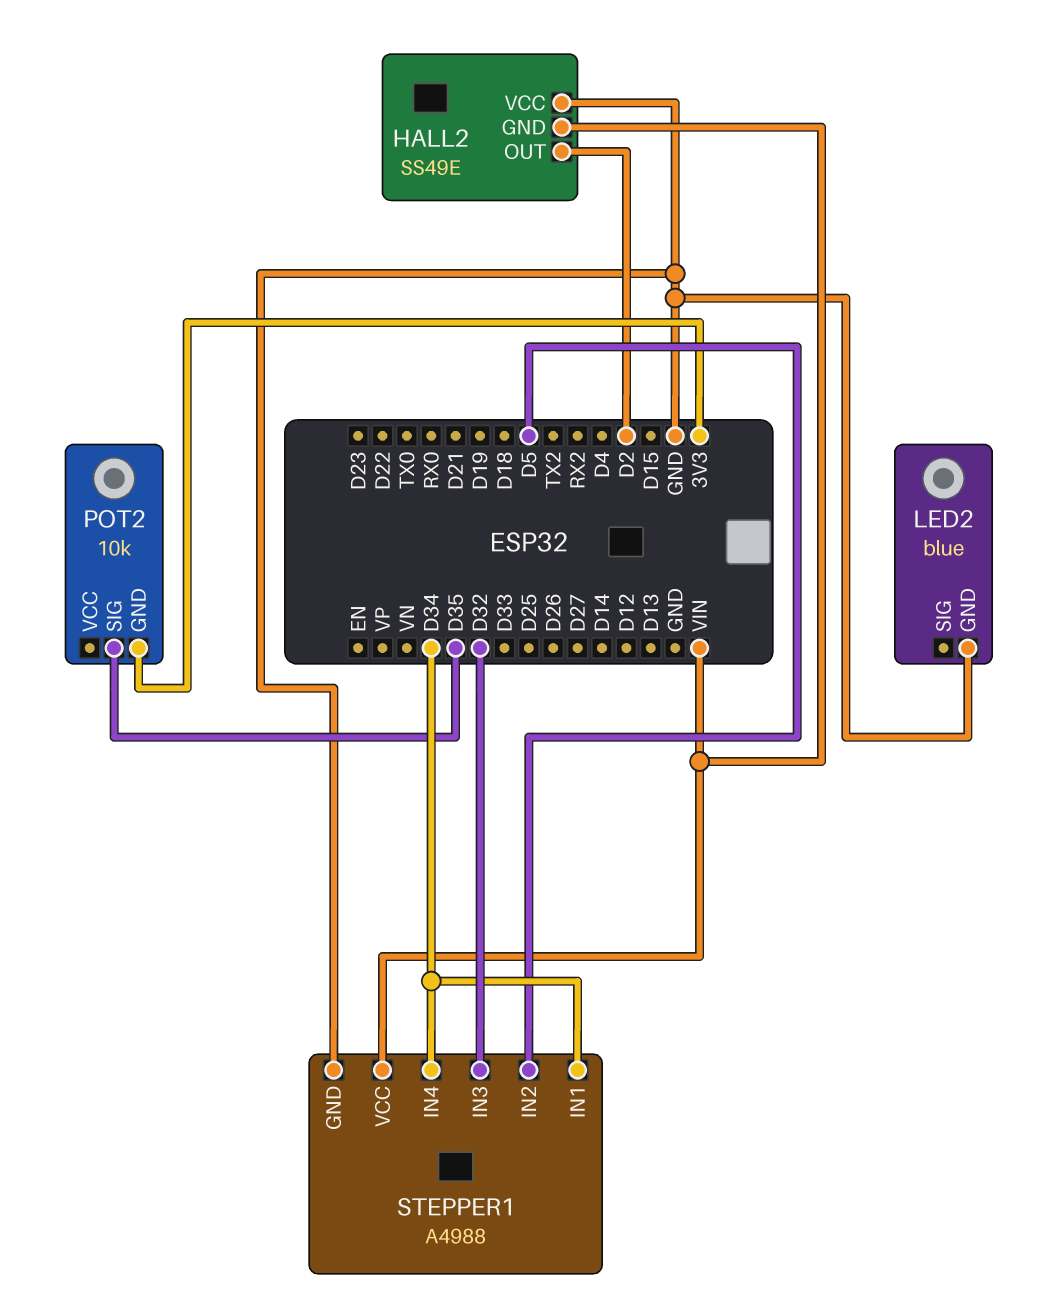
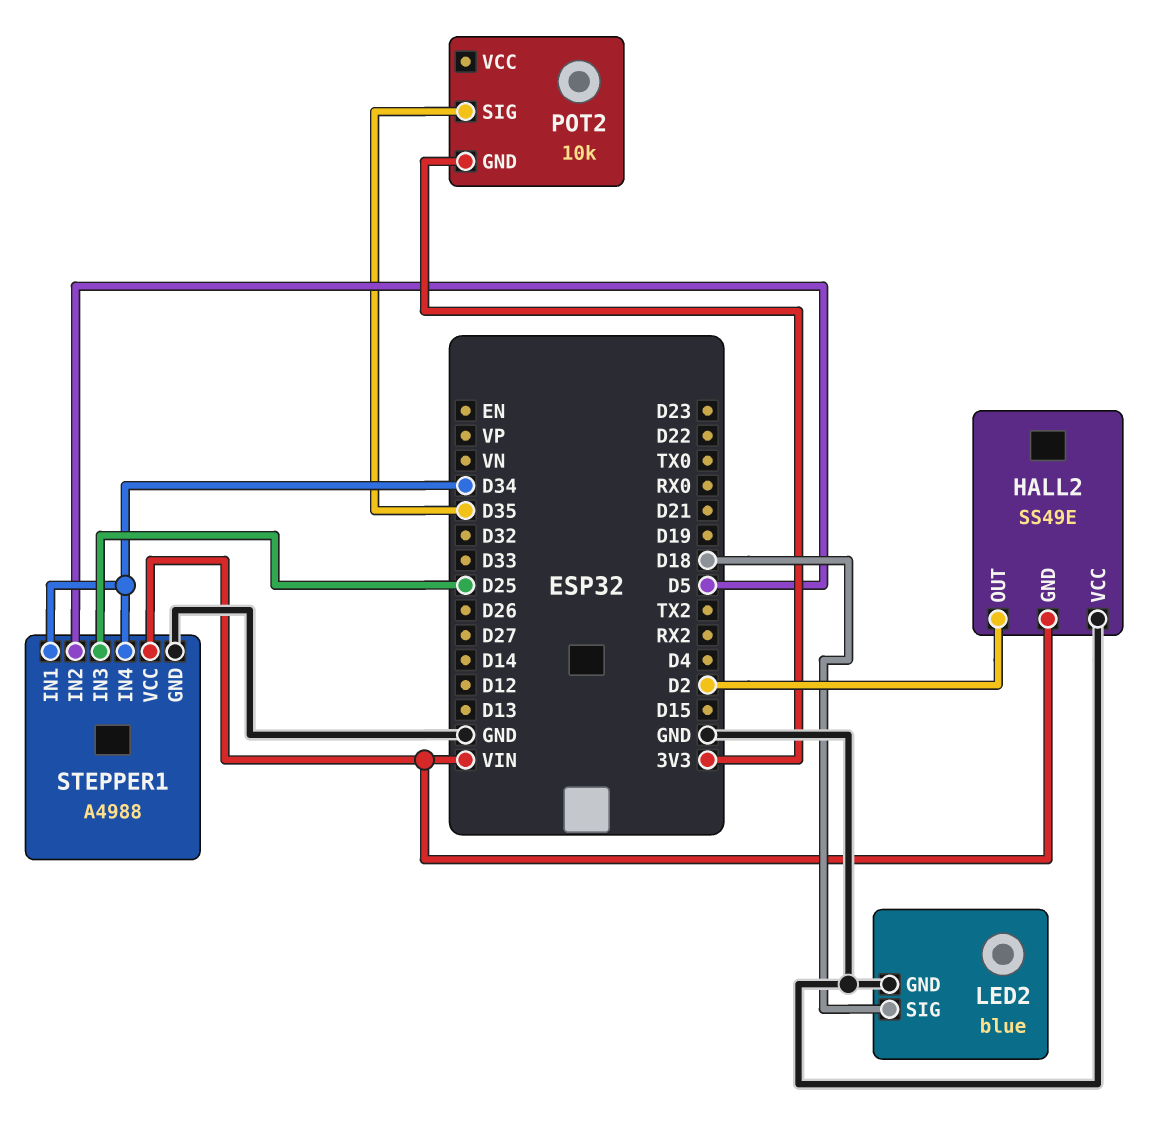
LED2 pin SIG: none -> D18
STEPPER1 pin IN3: D32 -> D25

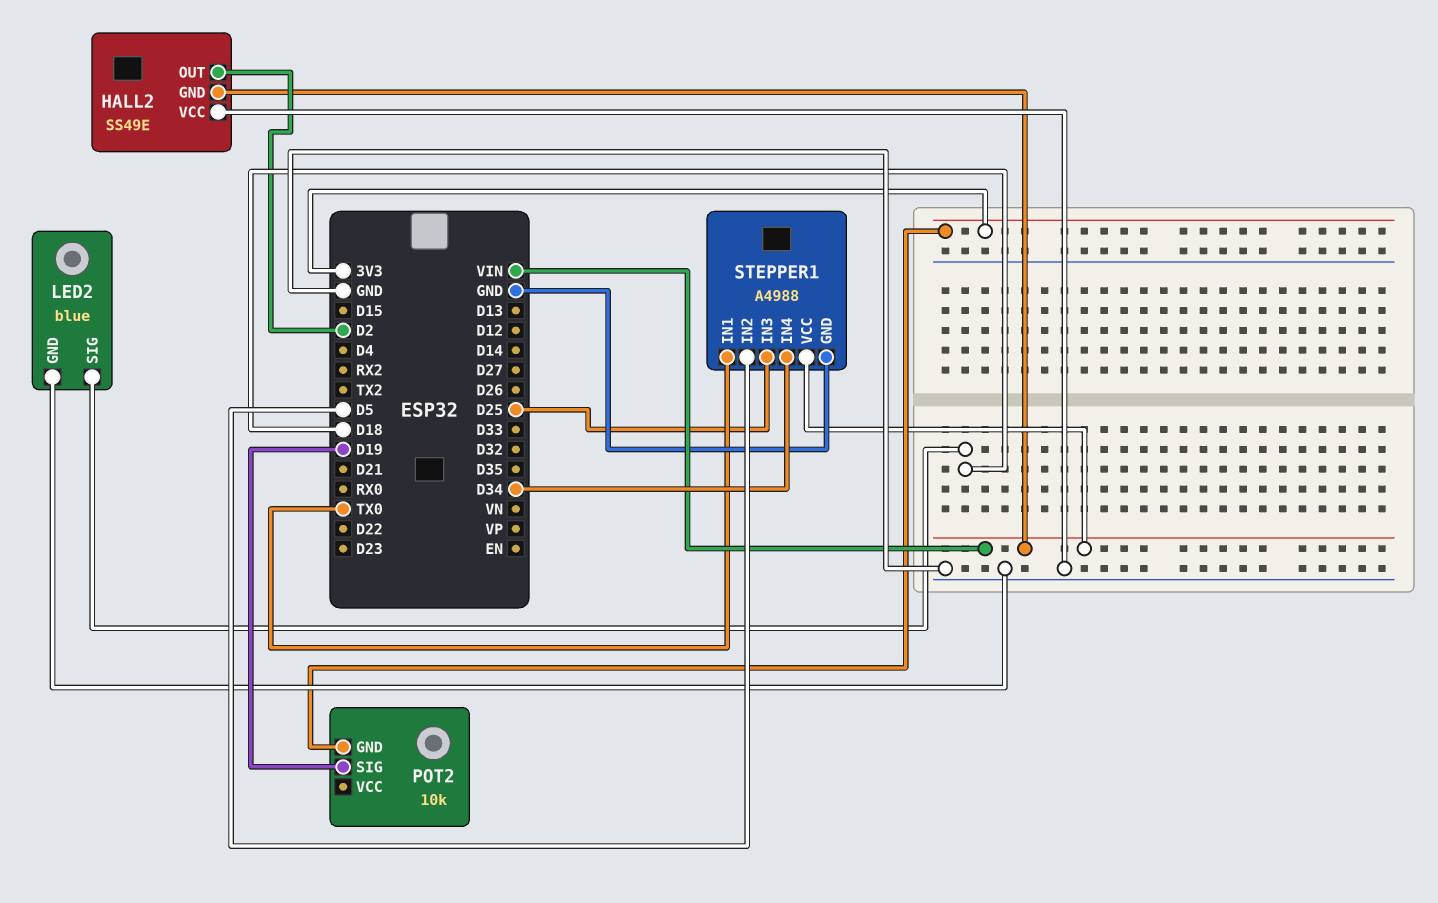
POT2 pin SIG: D35 -> D19
STEPPER1 pin IN1: D34 -> TX0

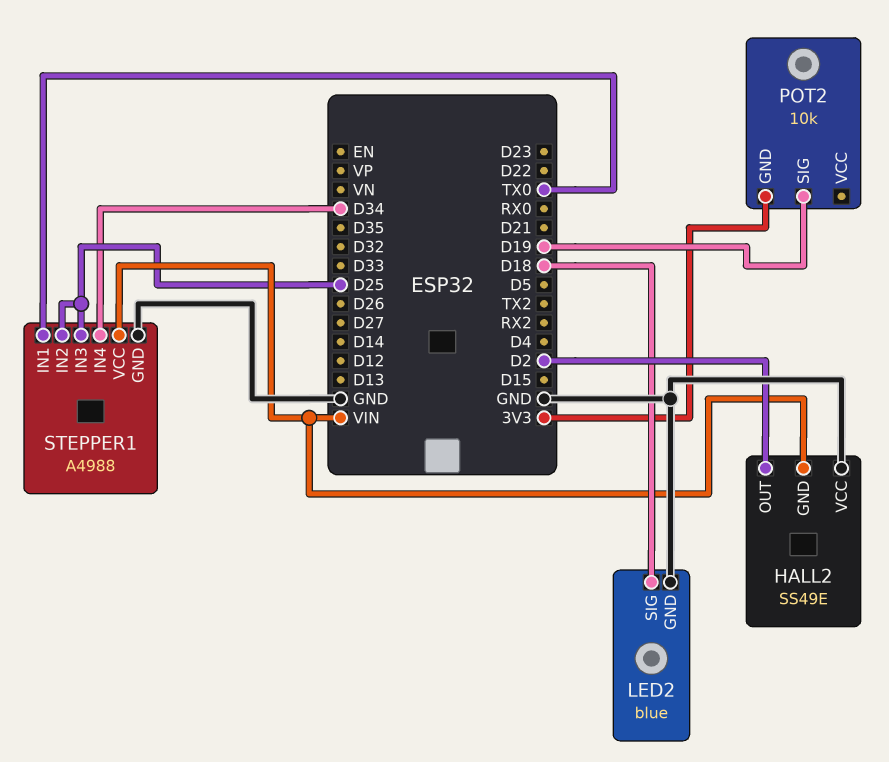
STEPPER1 pin IN2: D5 -> D25

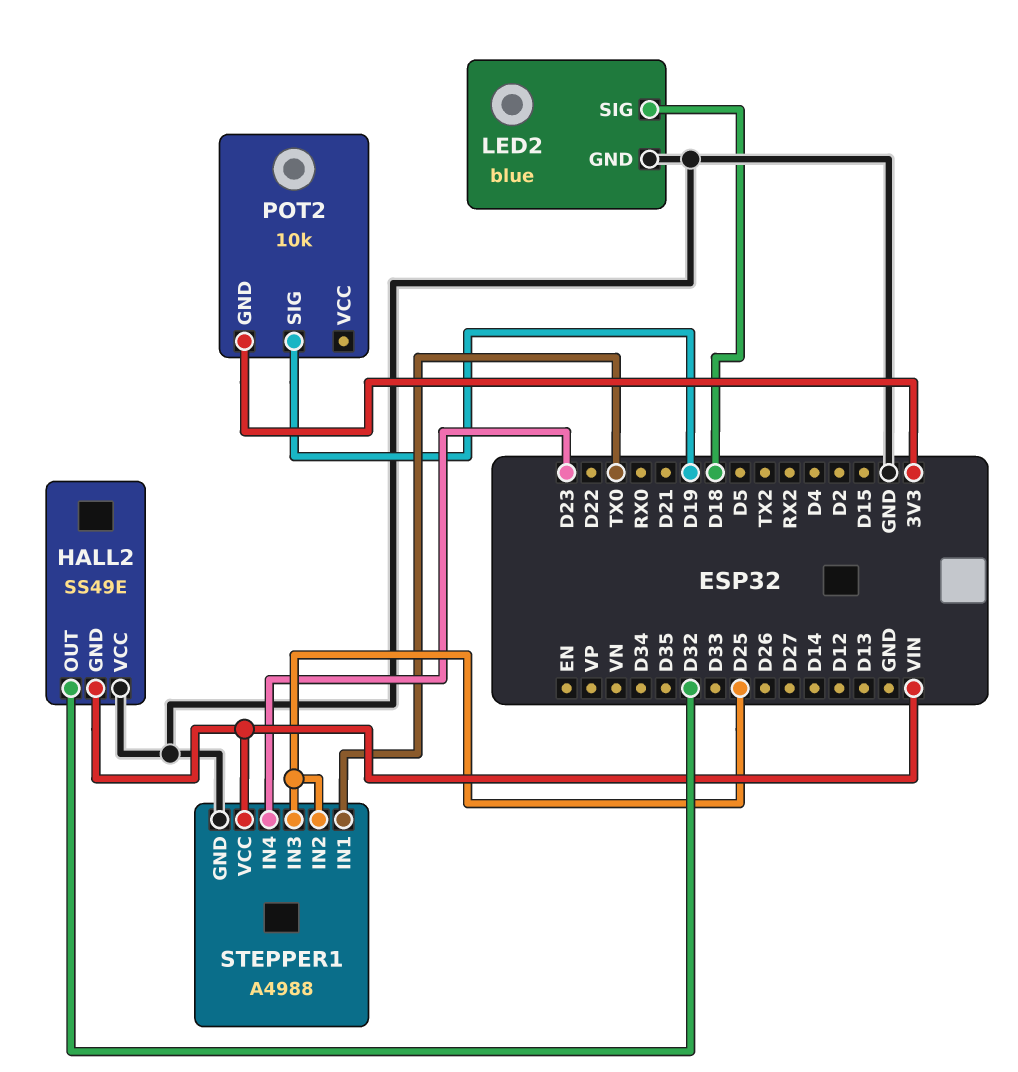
HALL2 pin OUT: D2 -> D32
STEPPER1 pin IN4: D34 -> D23

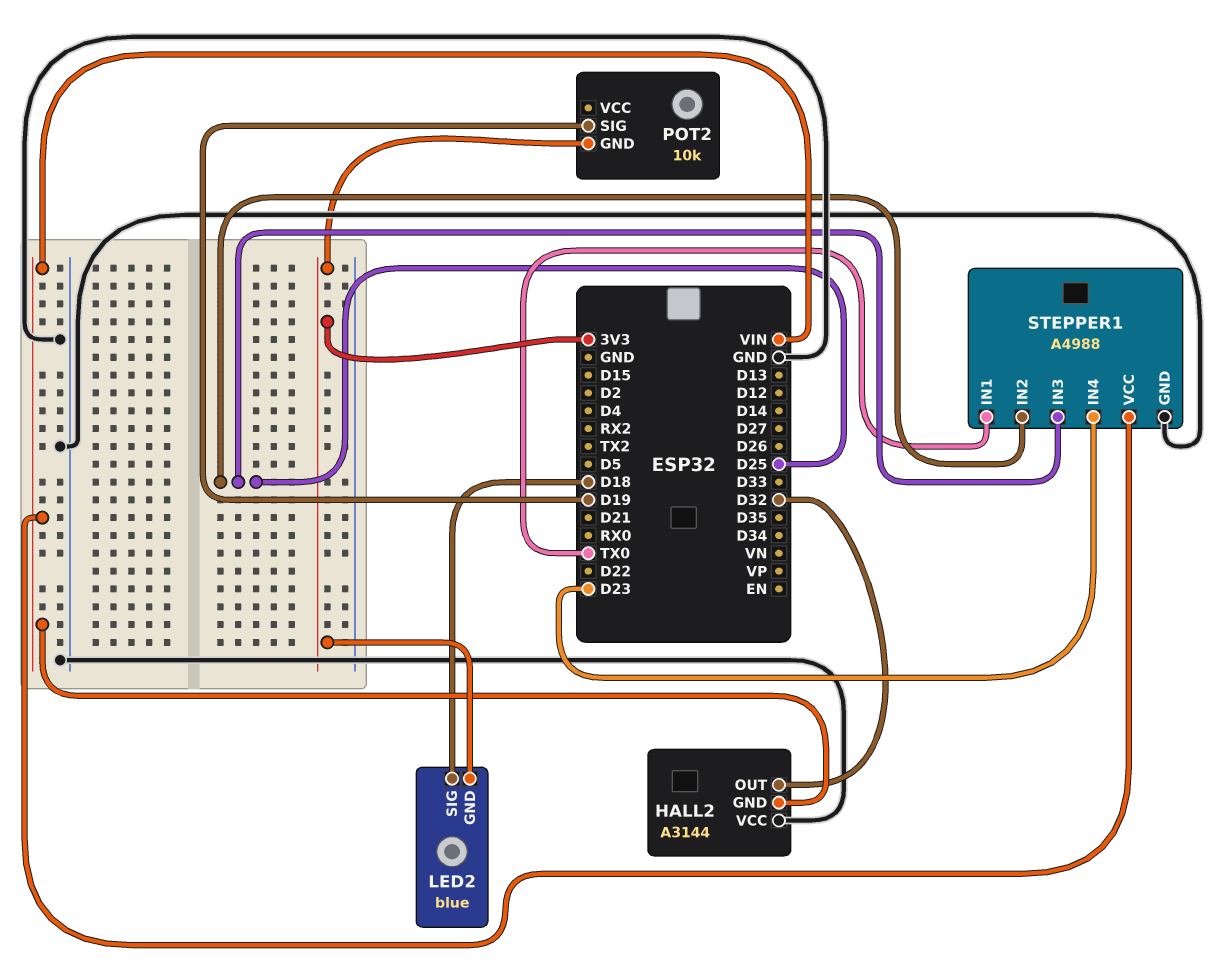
HALL2: SS49E -> A3144
LED2 pin GND: GND -> 3V3

